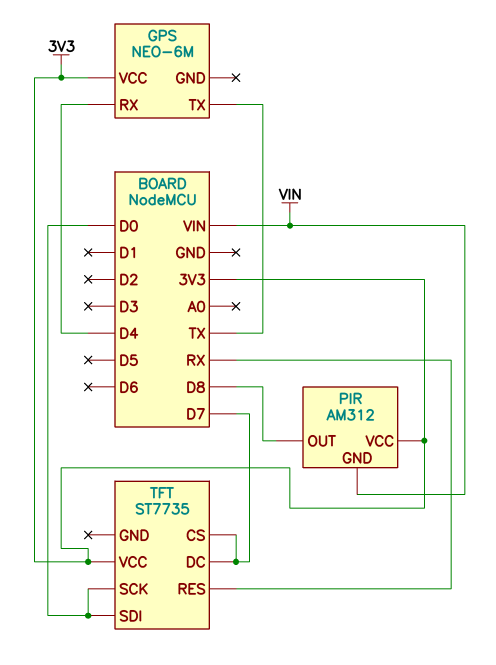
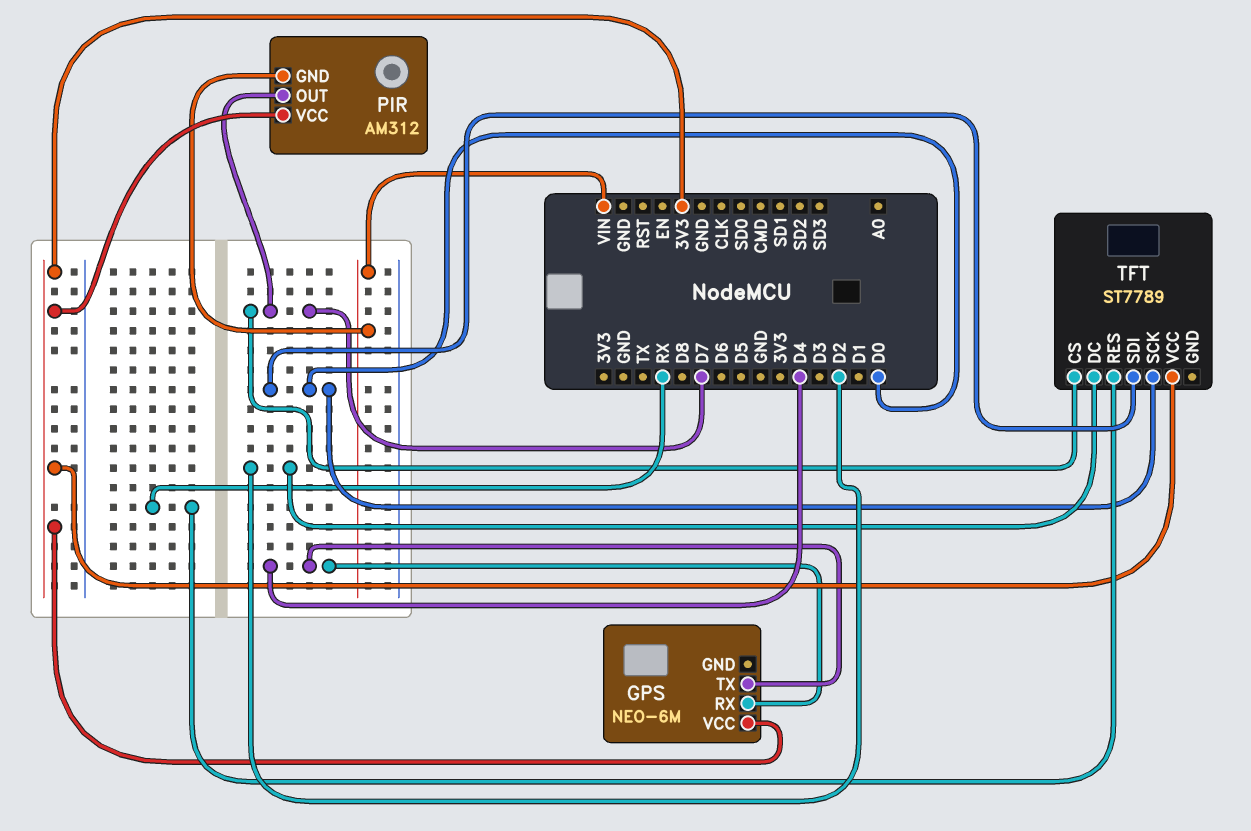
GPS pin TX: TX -> D4
PIR pin OUT: D8 -> D7
TFT: ST7735 -> ST7789
TFT pin DC: D7 -> D2

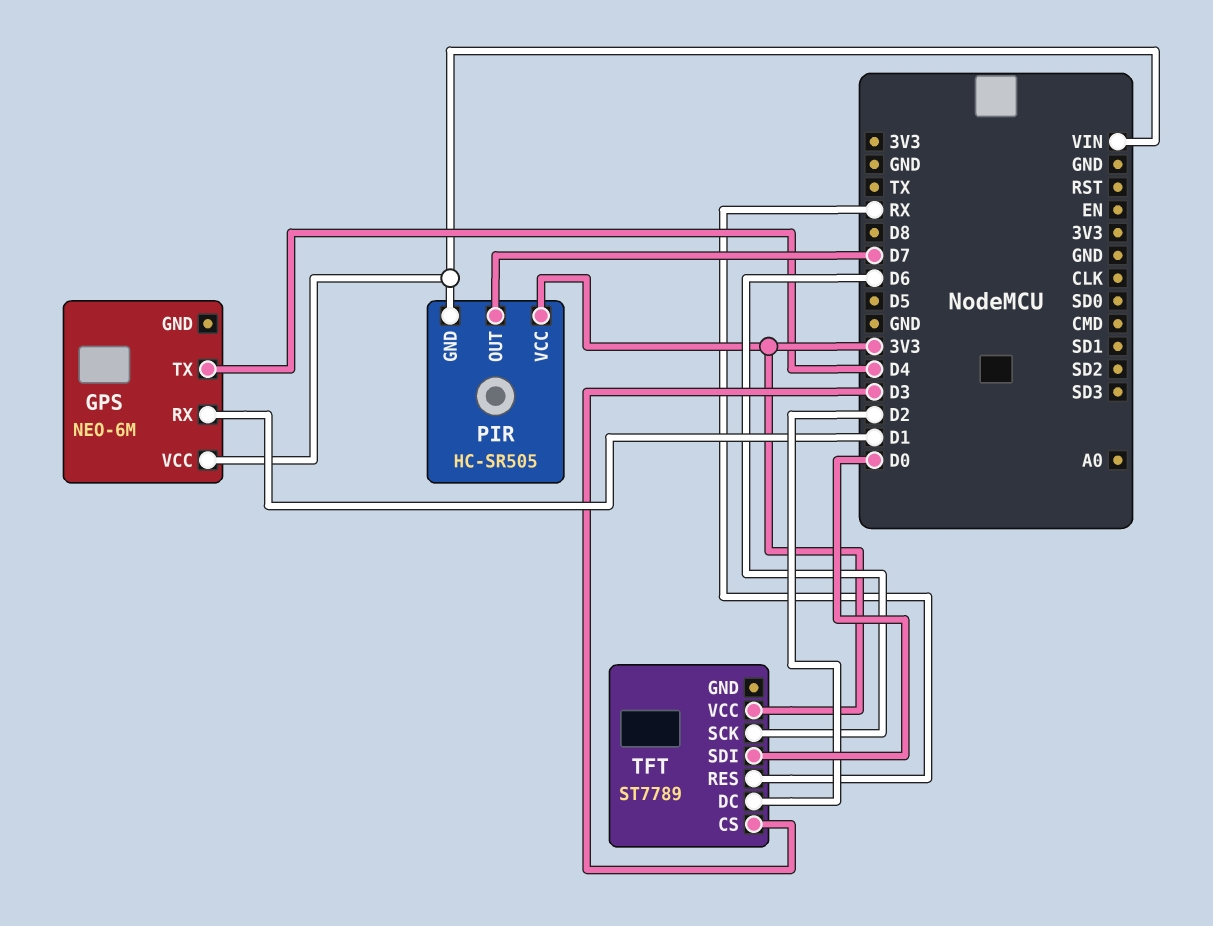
GPS pin RX: D4 -> D1
GPS pin VCC: 3V3 -> VIN
PIR: AM312 -> HC-SR505
TFT pin CS: D7 -> D3
TFT pin SCK: D0 -> D6

